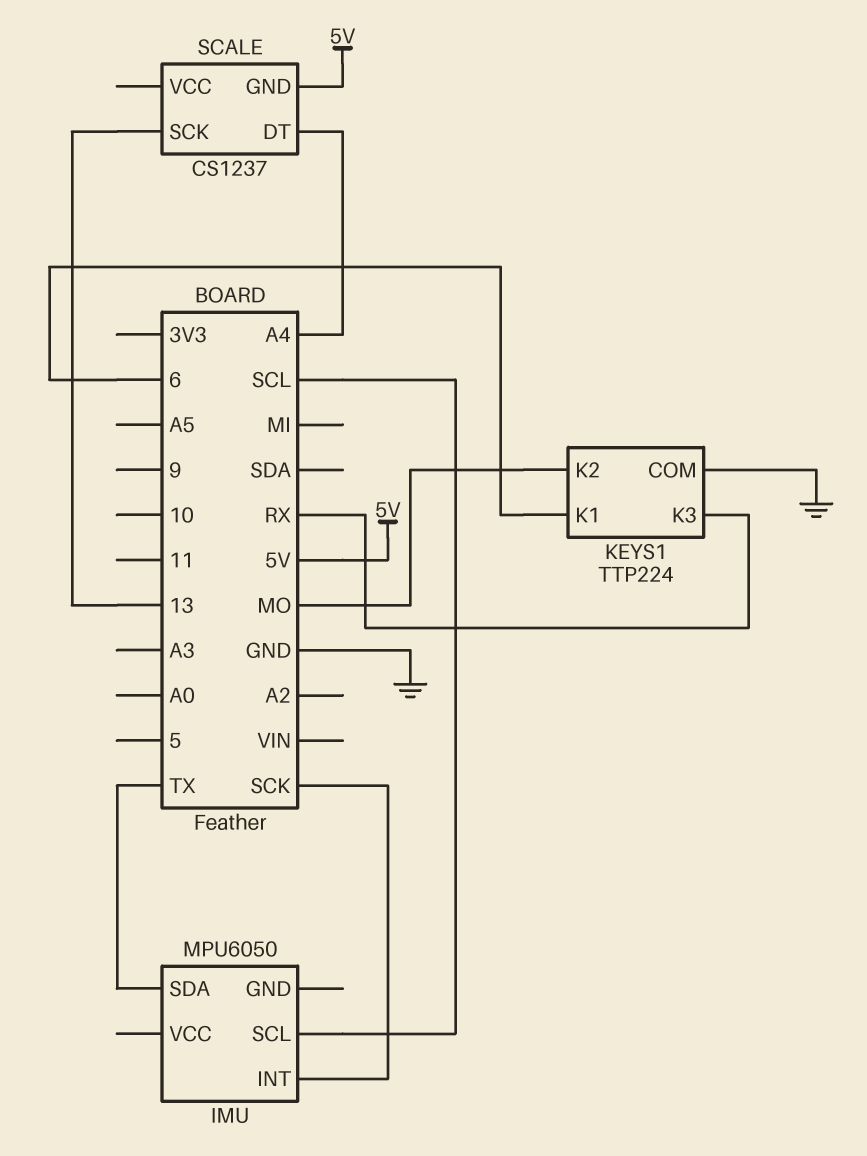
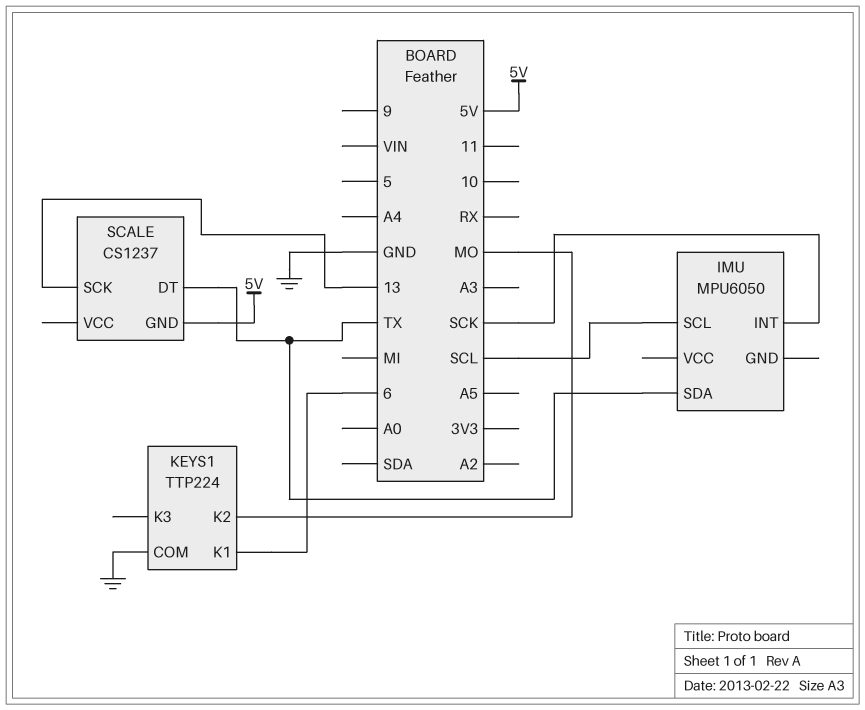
KEYS1 pin K3: RX -> none
SCALE pin DT: A4 -> TX

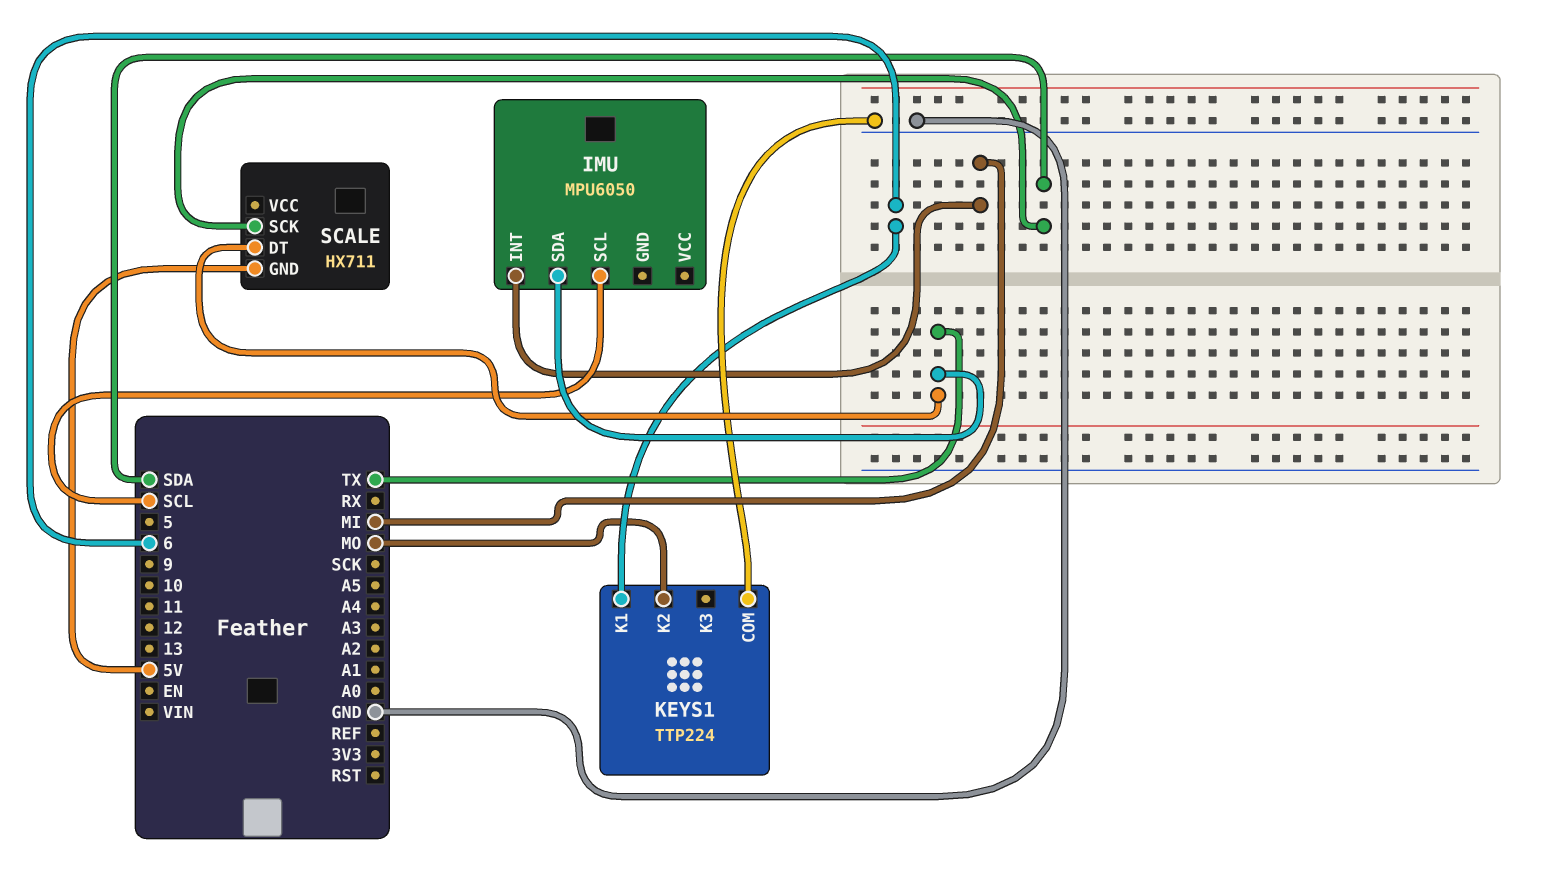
IMU pin INT: SCK -> MI
SCALE: CS1237 -> HX711
SCALE pin SCK: 13 -> SDA

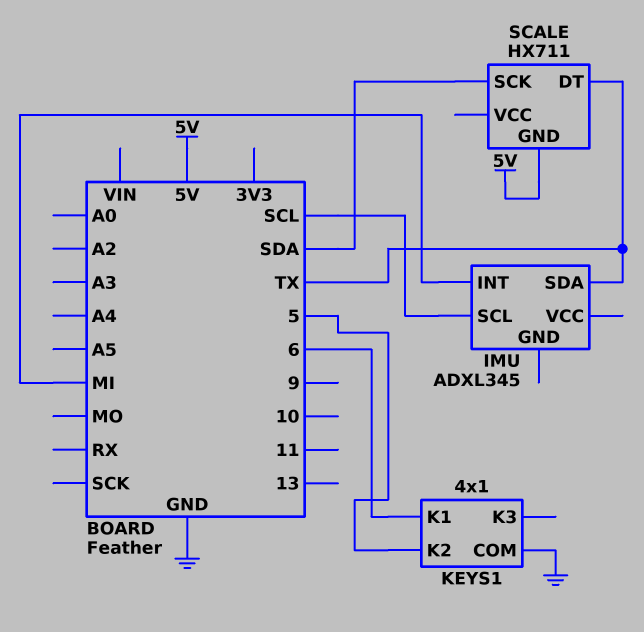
IMU: MPU6050 -> ADXL345
KEYS1: TTP224 -> 4x1
KEYS1 pin K2: MO -> 5

